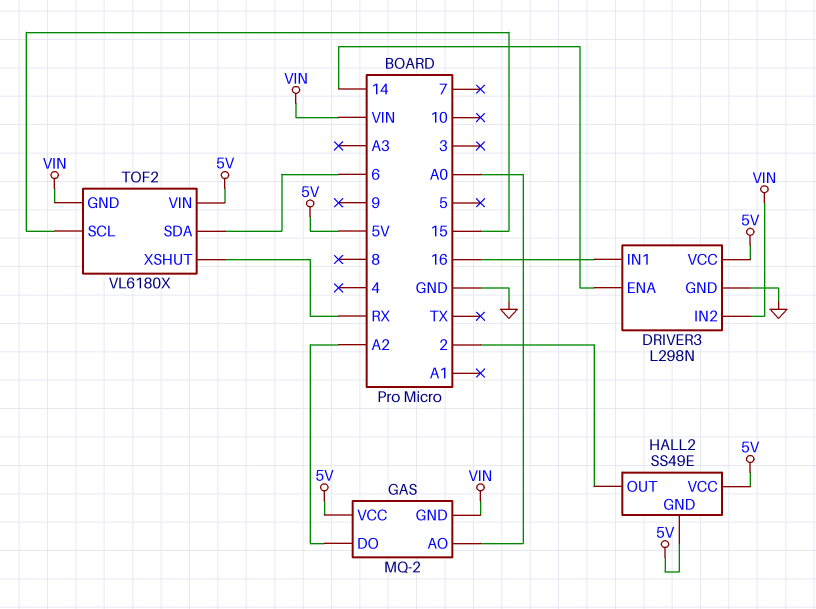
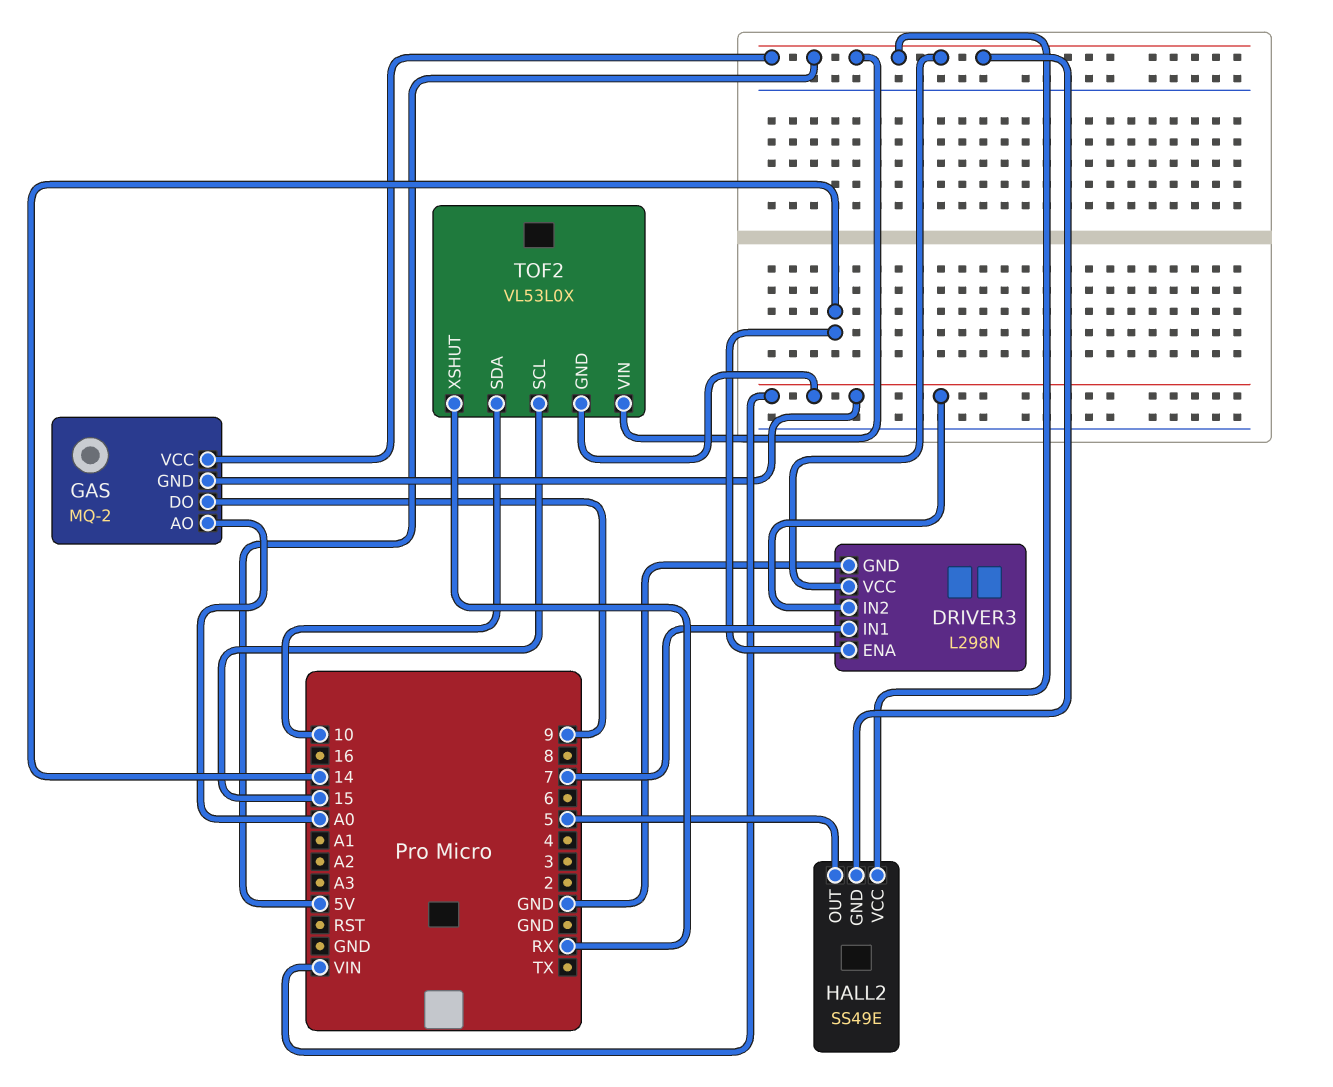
DRIVER3 pin IN1: 16 -> 7
GAS pin DO: A2 -> 9
HALL2 pin OUT: 2 -> 5
TOF2: VL6180X -> VL53L0X
TOF2 pin SDA: 6 -> 10

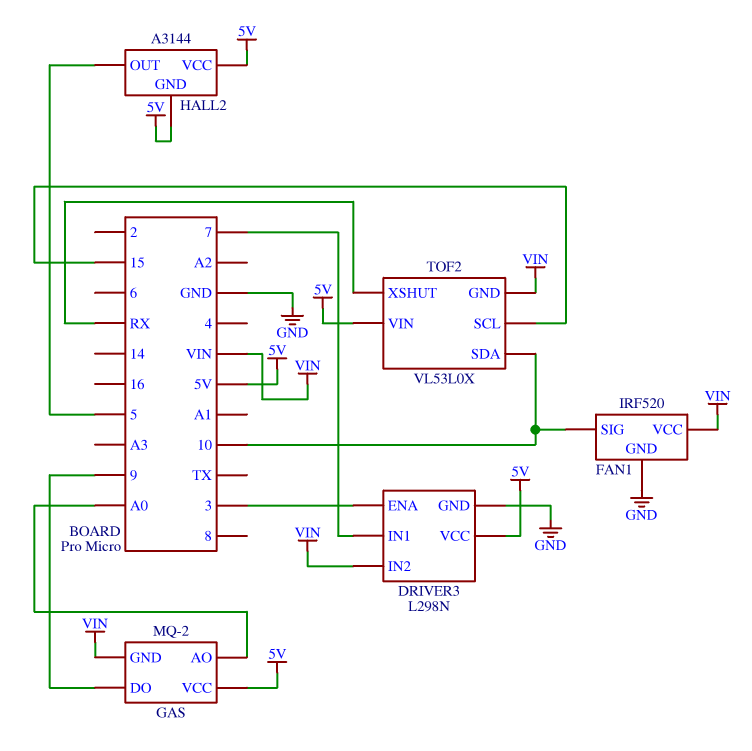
DRIVER3 pin ENA: 14 -> 3
FAN1: none -> IRF520
FAN1 pin GND: none -> GND
FAN1 pin SIG: none -> 10
FAN1 pin VCC: none -> VIN
HALL2: SS49E -> A3144

